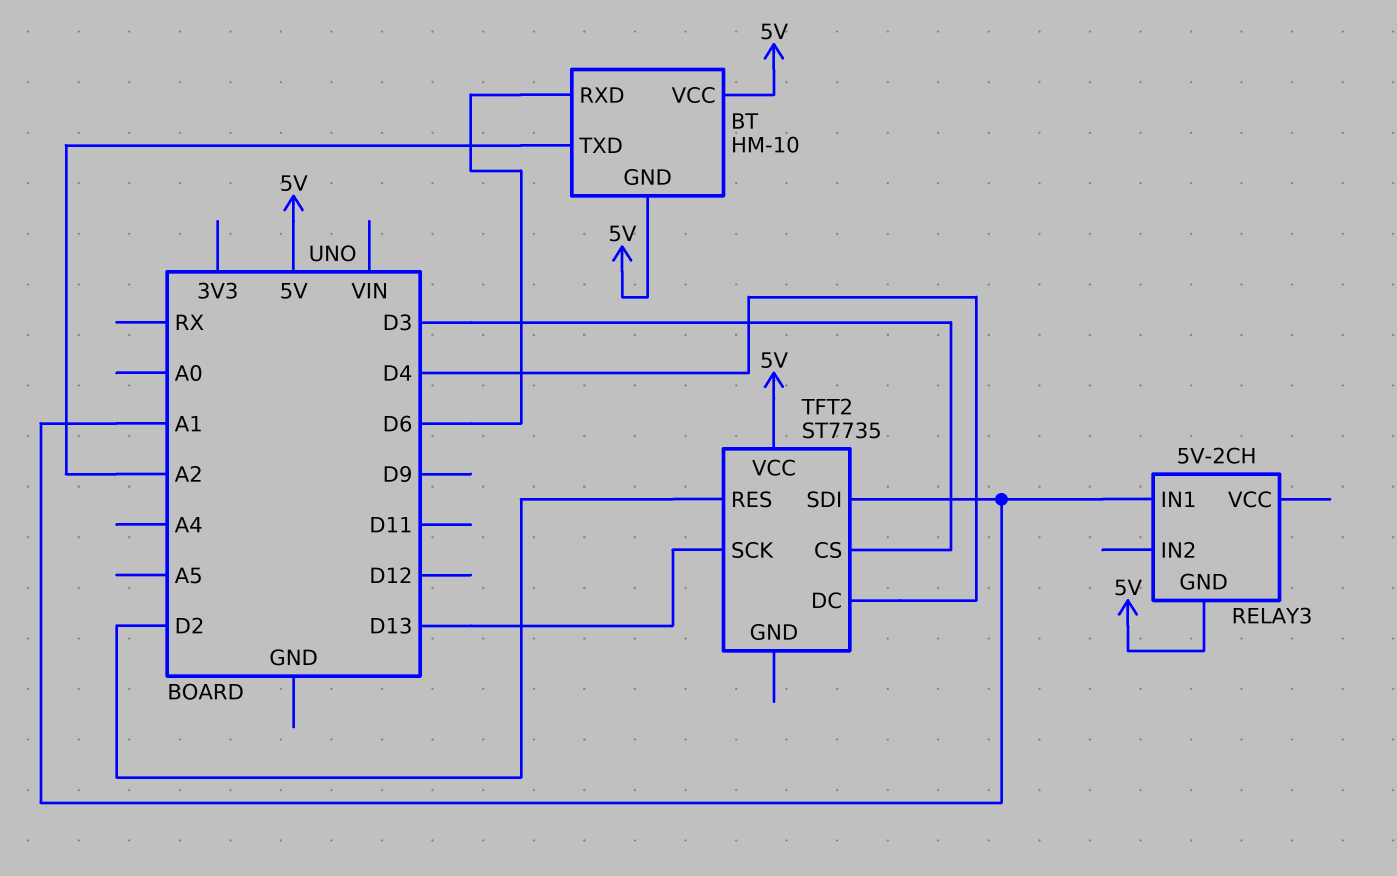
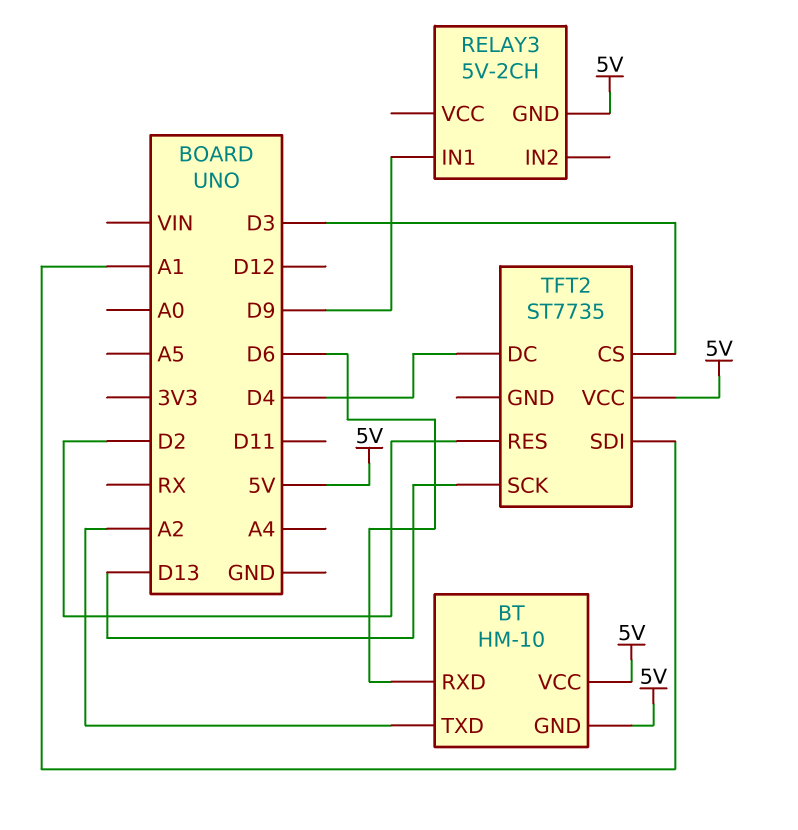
RELAY3 pin IN1: A1 -> D9

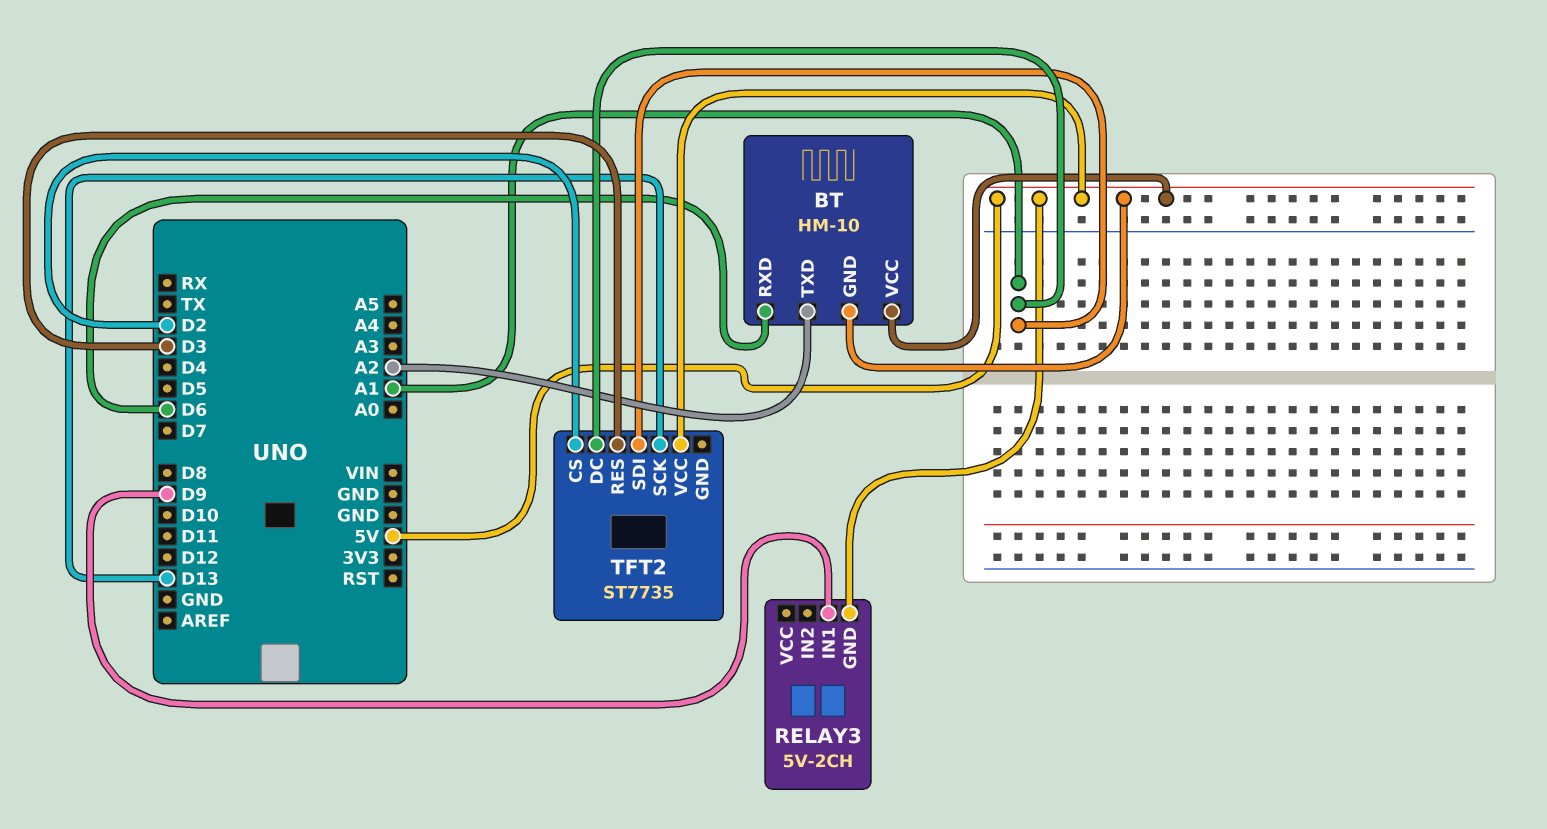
TFT2 pin CS: D3 -> D2
TFT2 pin DC: D4 -> A1
TFT2 pin RES: D2 -> D3

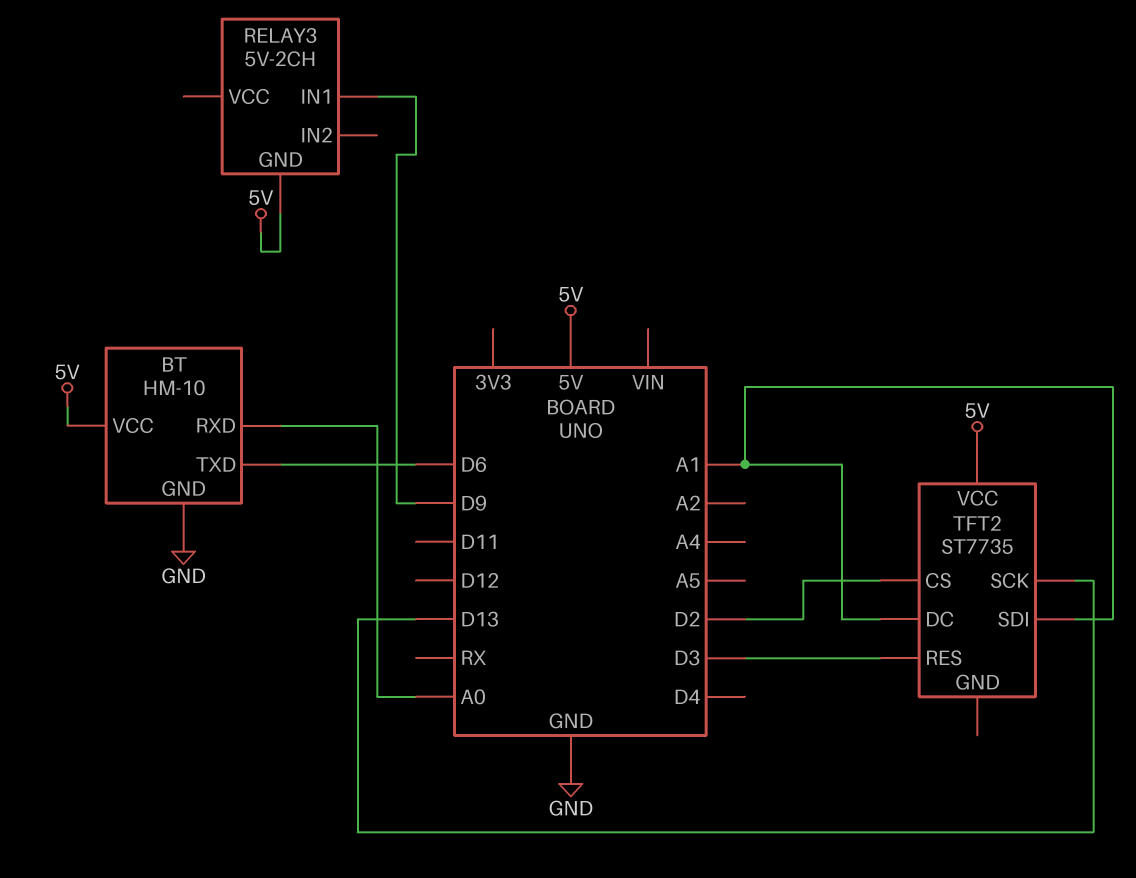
BT pin GND: 5V -> GND
BT pin RXD: D6 -> A0
BT pin TXD: A2 -> D6

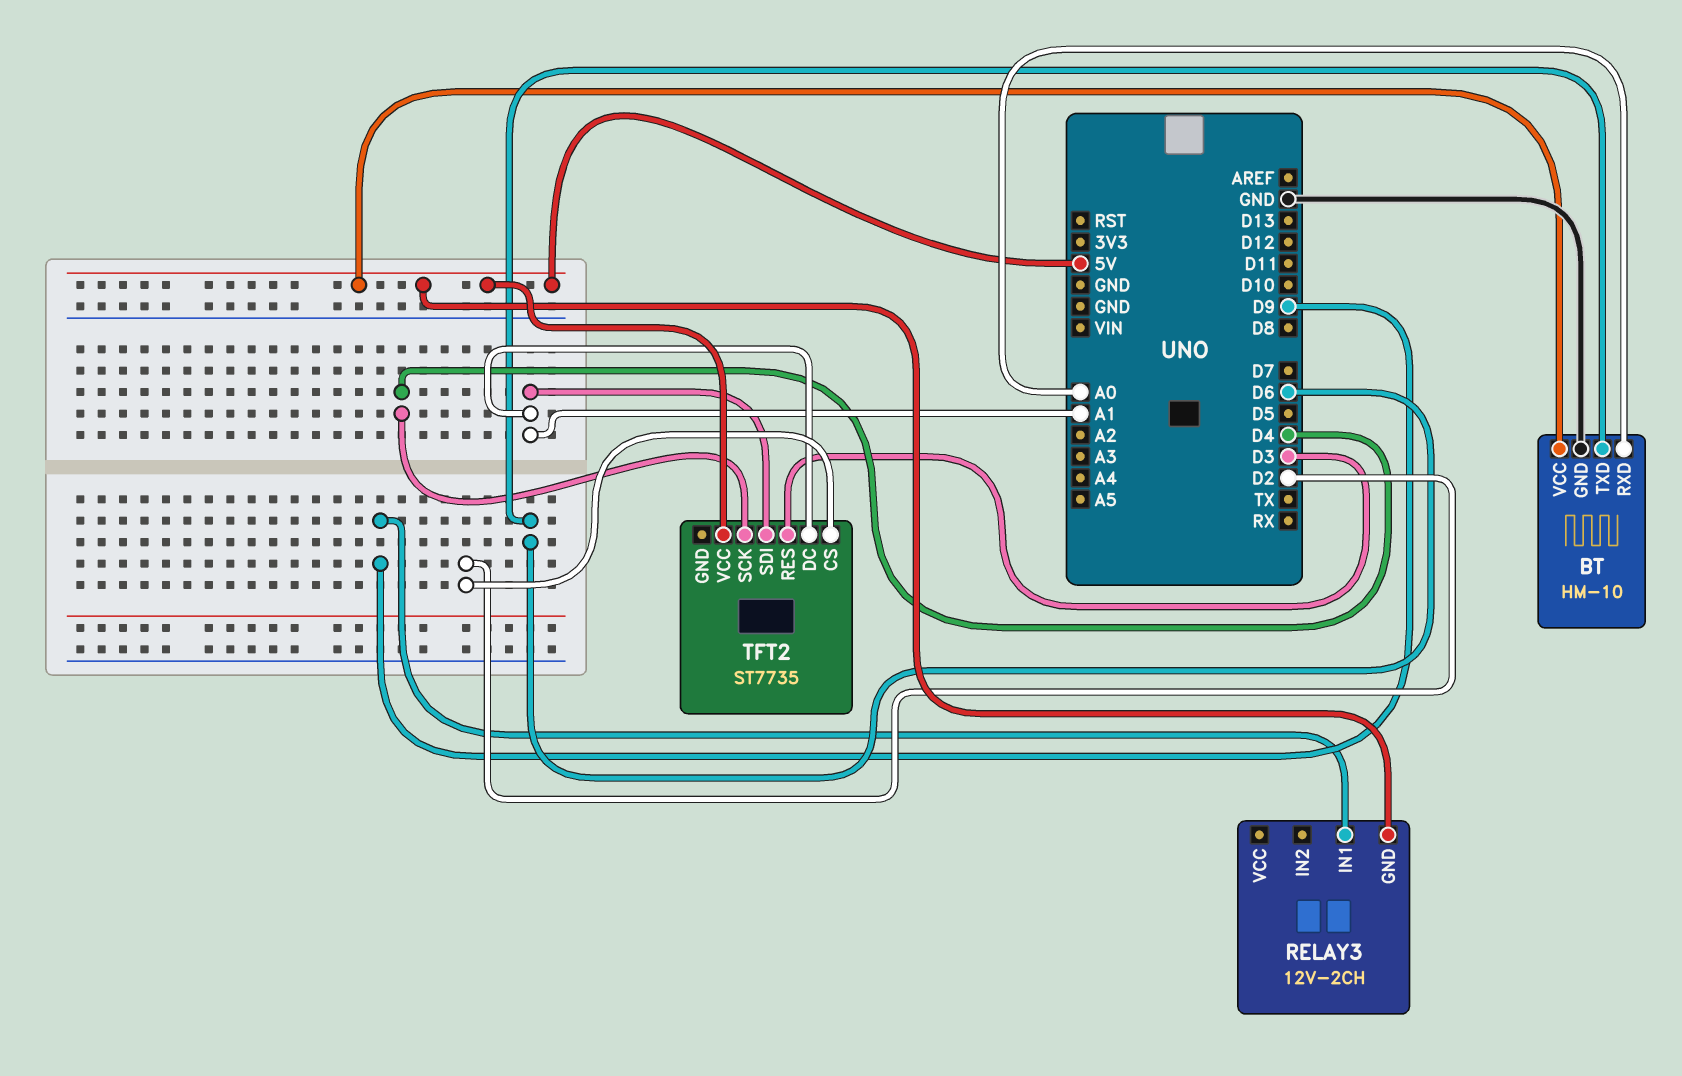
RELAY3: 5V-2CH -> 12V-2CH
TFT2 pin SCK: D13 -> D4

